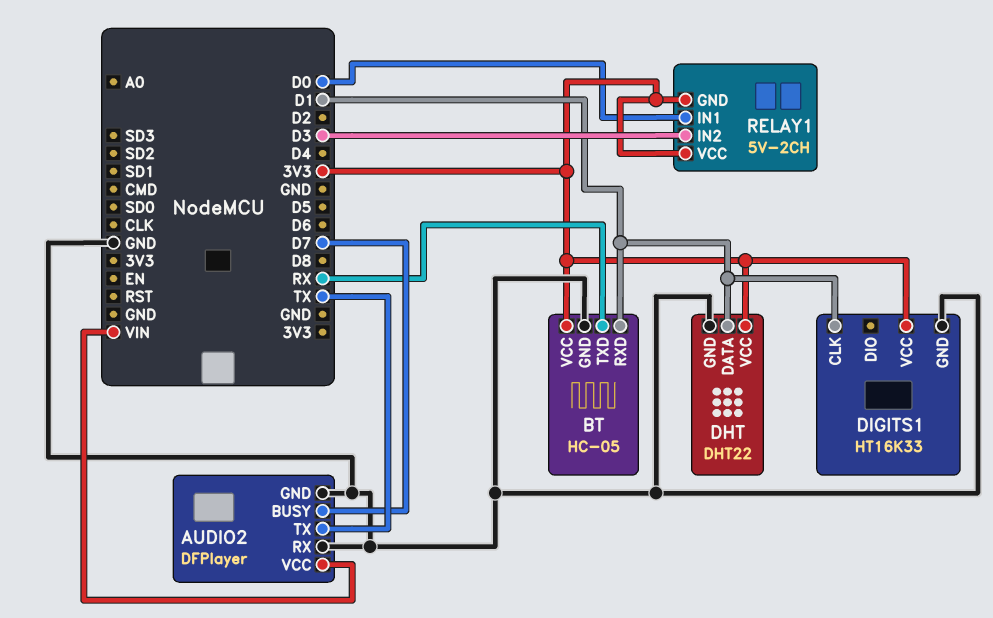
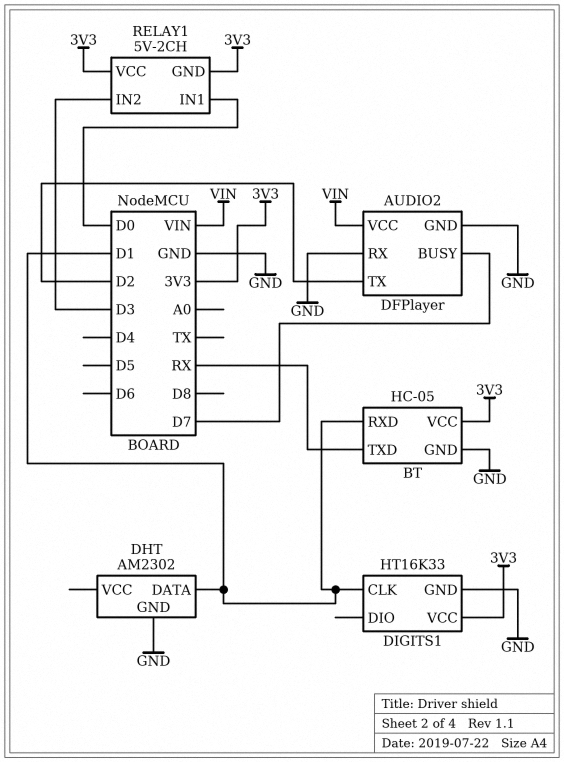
AUDIO2 pin TX: TX -> D2
DHT: DHT22 -> AM2302
DHT pin VCC: 3V3 -> none

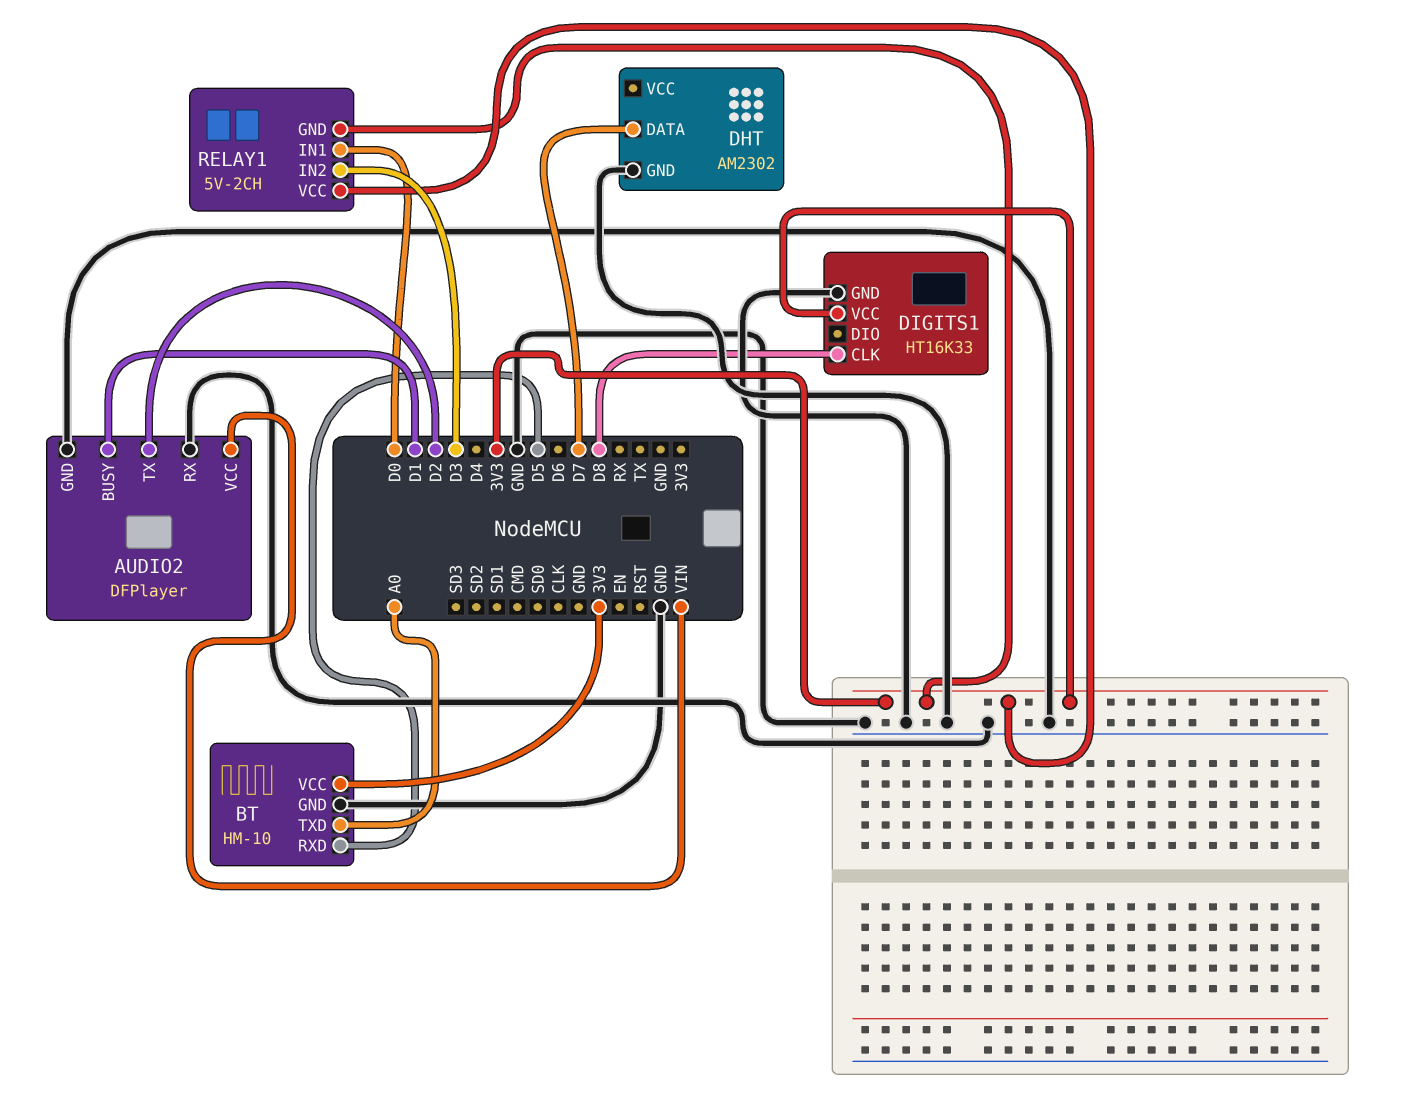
AUDIO2 pin BUSY: D7 -> D1
BT: HC-05 -> HM-10
BT pin RXD: D1 -> D5
BT pin TXD: RX -> A0
DHT pin DATA: D1 -> D7
DIGITS1 pin CLK: D1 -> D8

